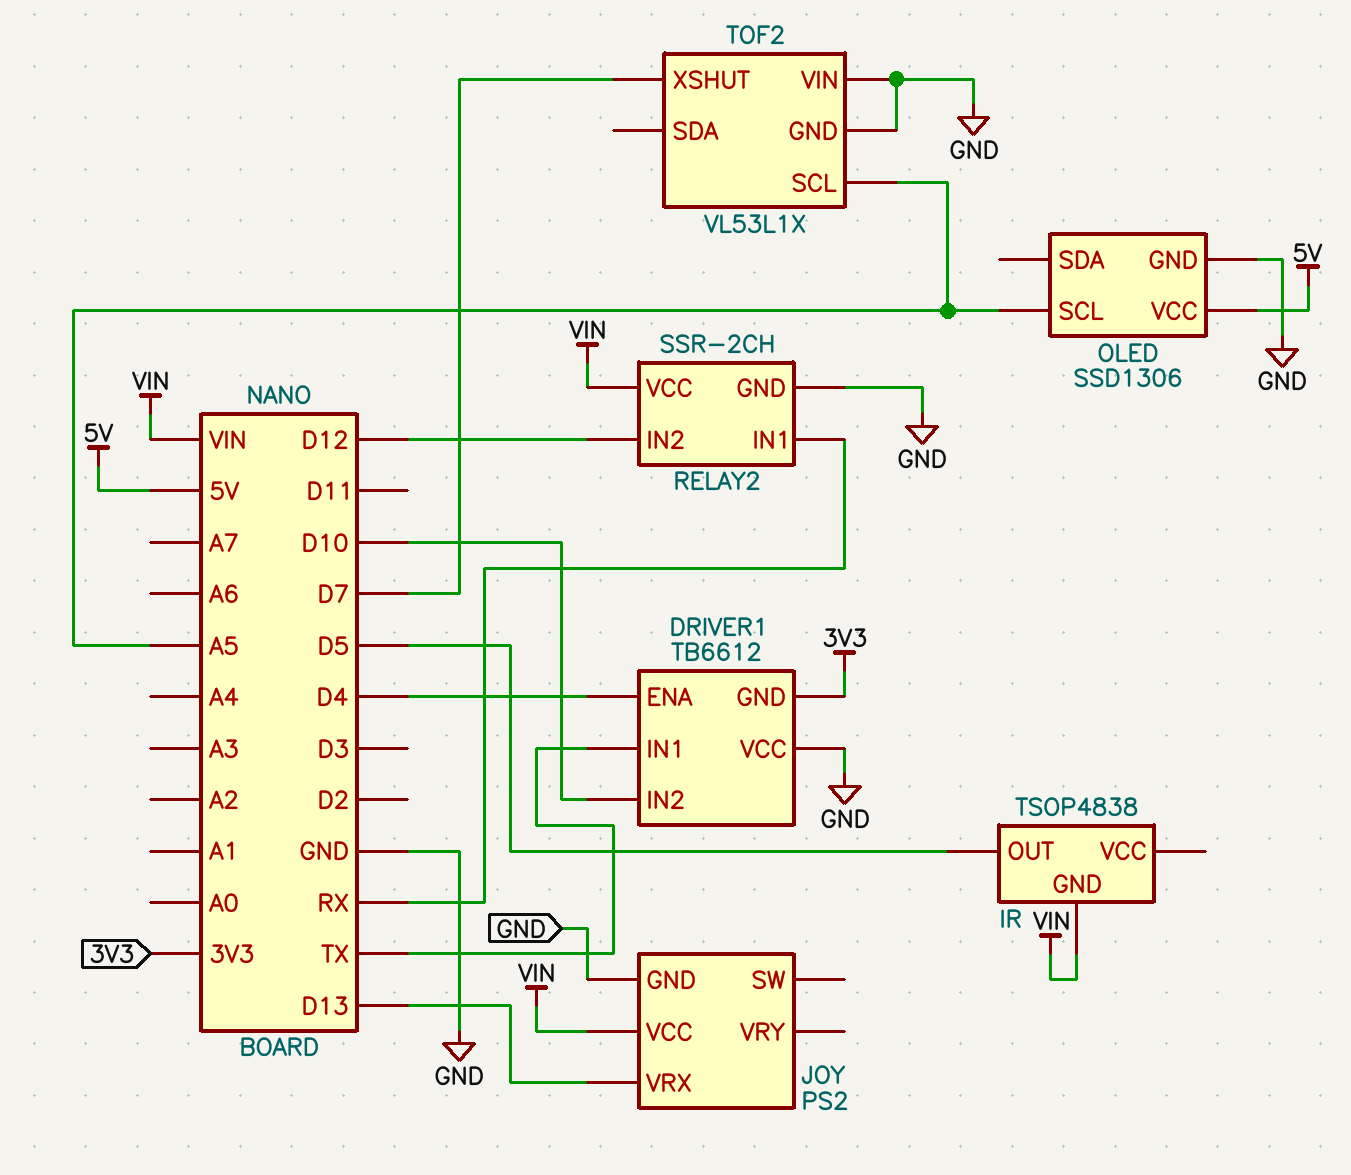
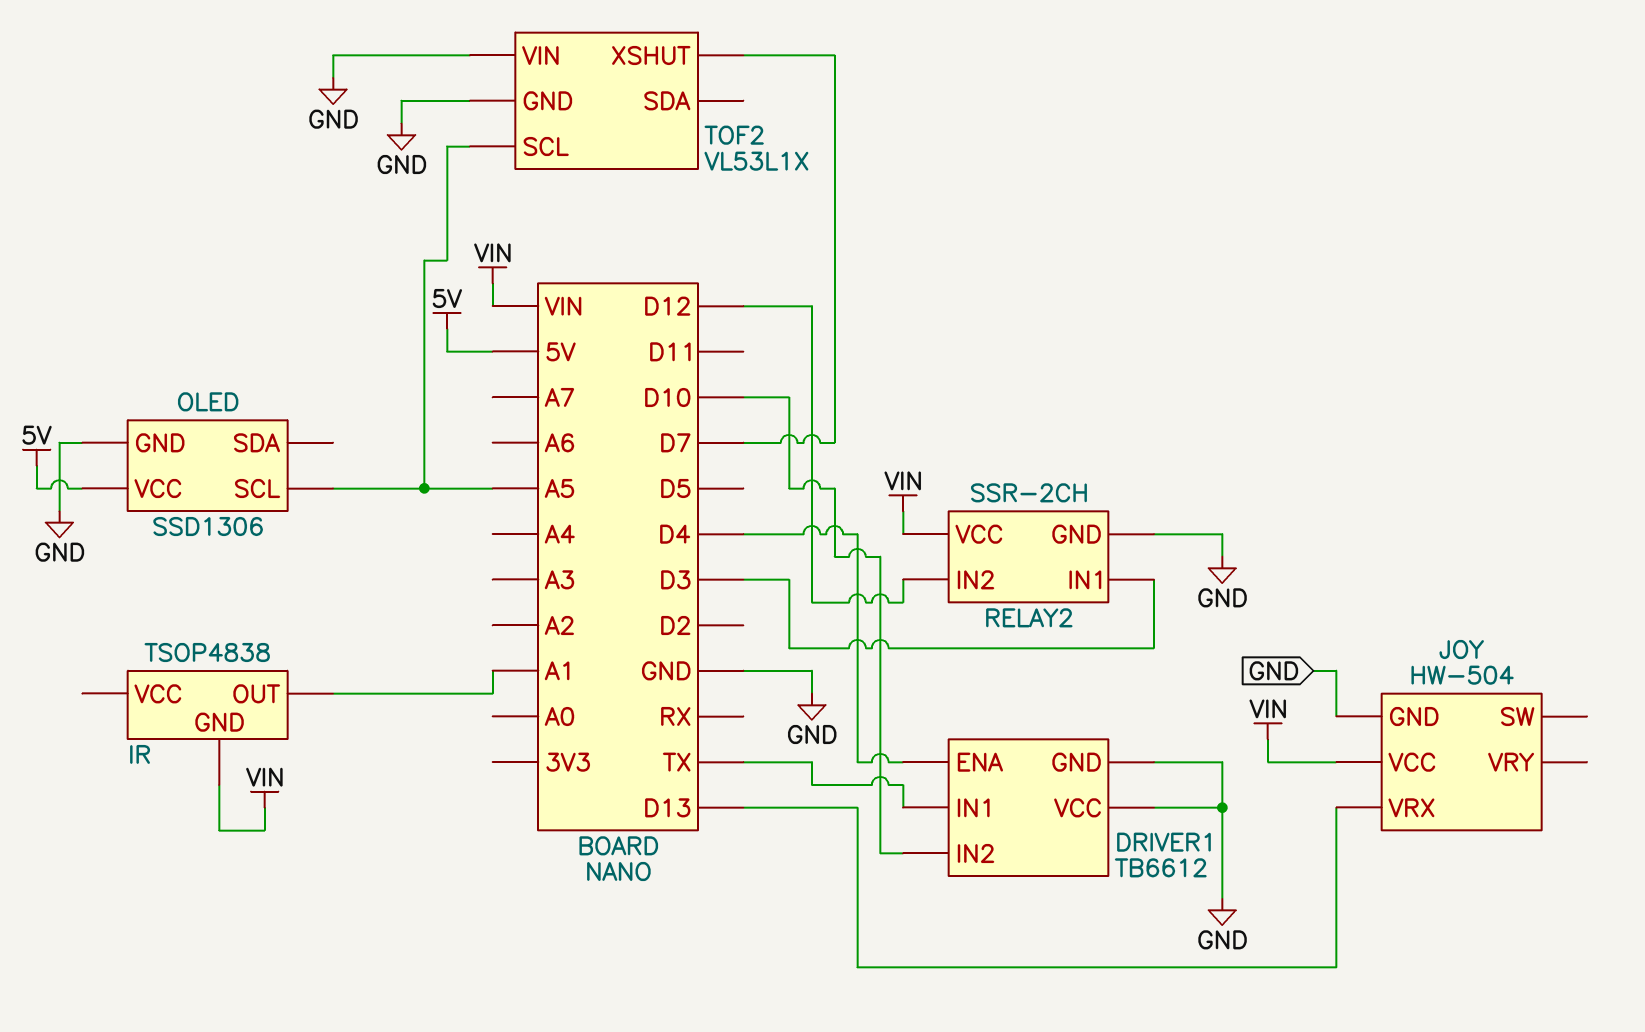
DRIVER1 pin GND: 3V3 -> GND
IR pin OUT: D5 -> A1
JOY: PS2 -> HW-504
RELAY2 pin IN1: RX -> D3

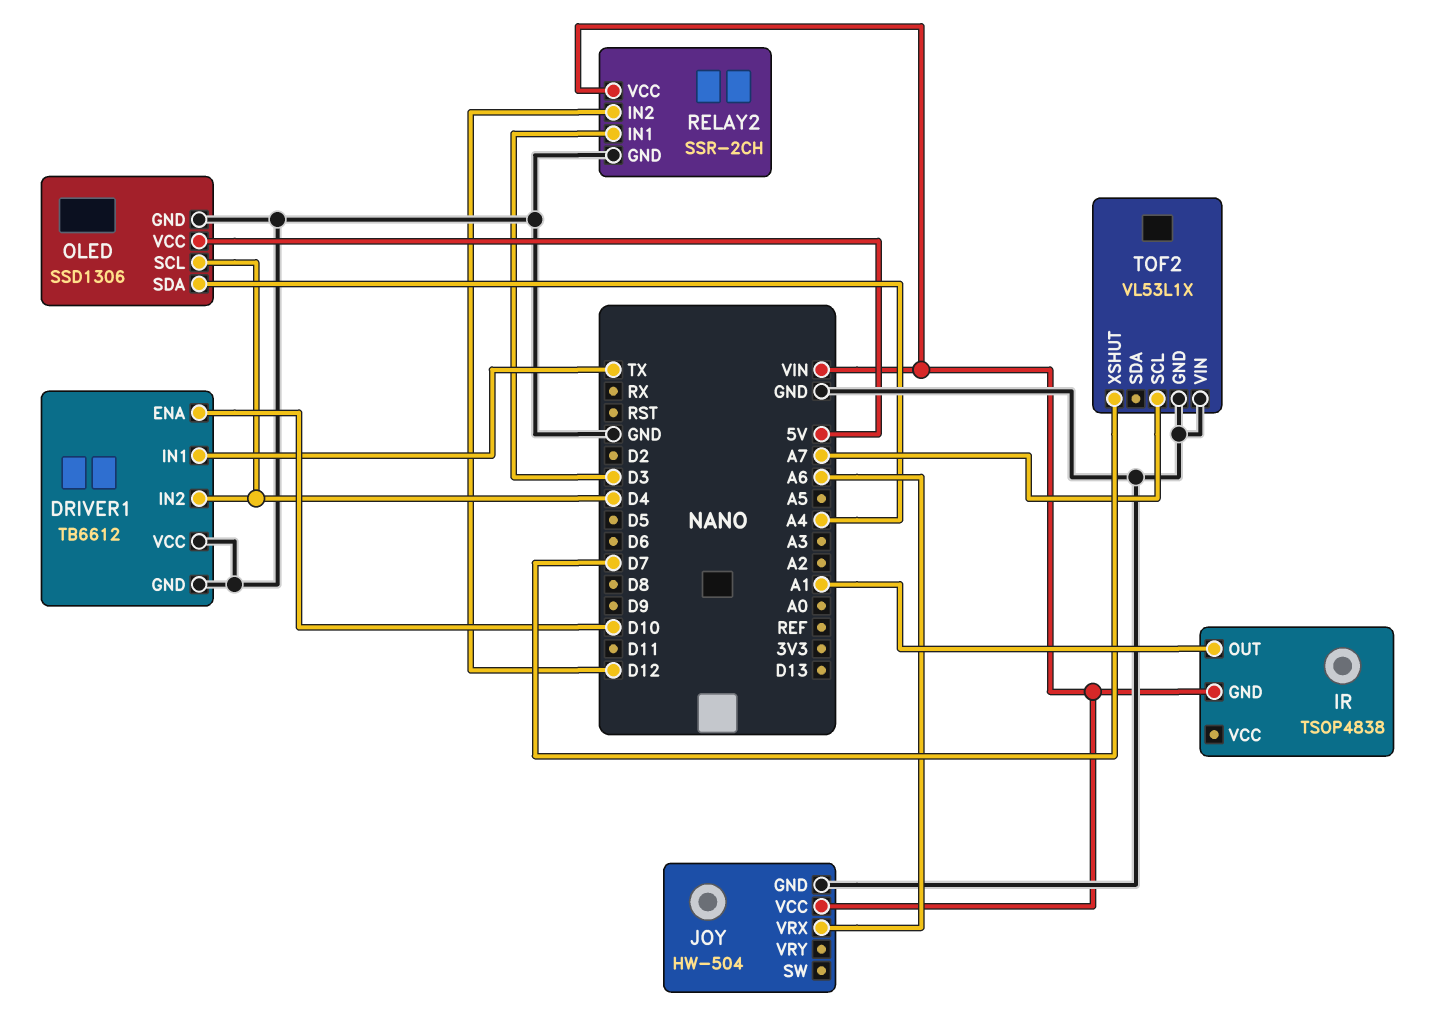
DRIVER1 pin ENA: D4 -> D10
DRIVER1 pin IN2: D10 -> D4
JOY pin VRX: D13 -> A6
OLED pin SCL: A5 -> D4
OLED pin SDA: none -> A4
TOF2 pin SCL: A5 -> A7

